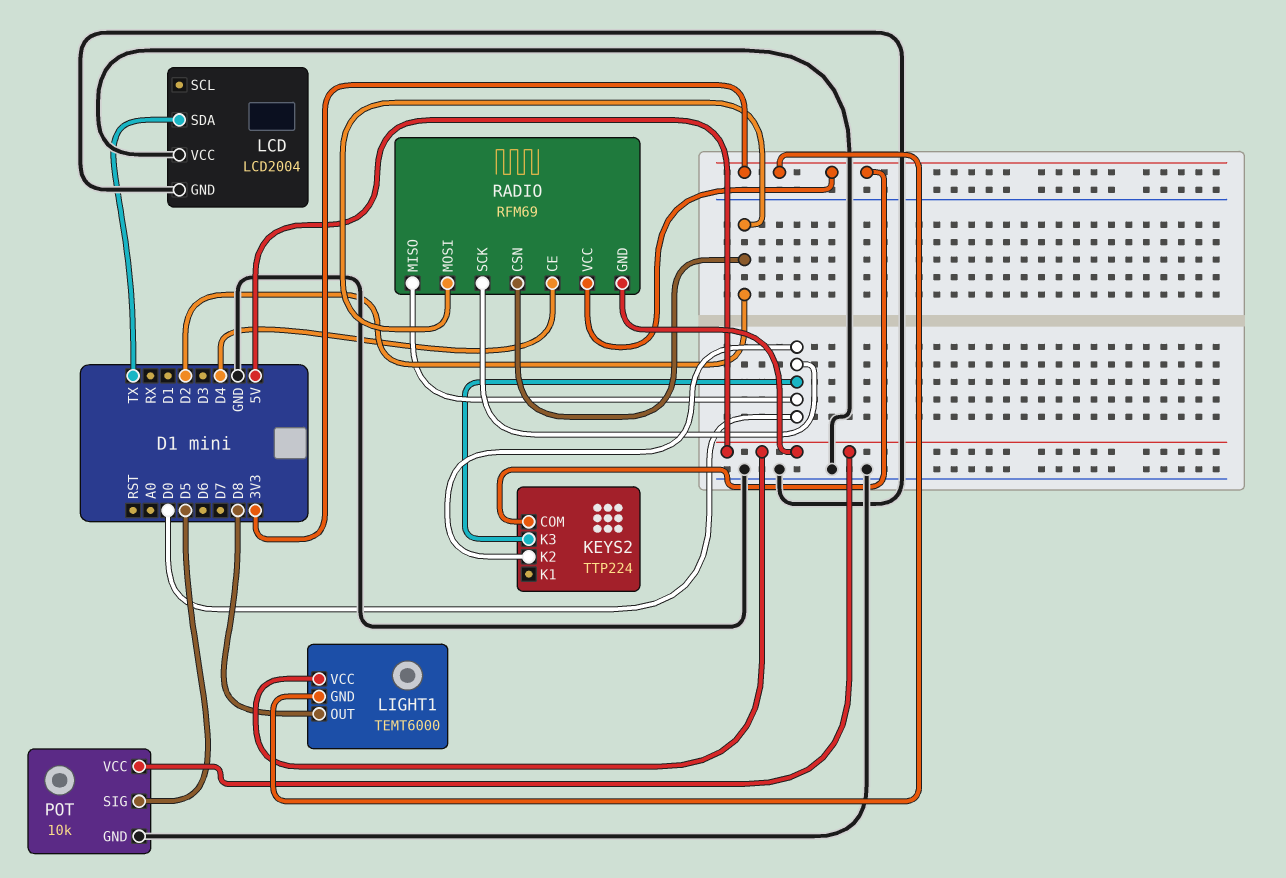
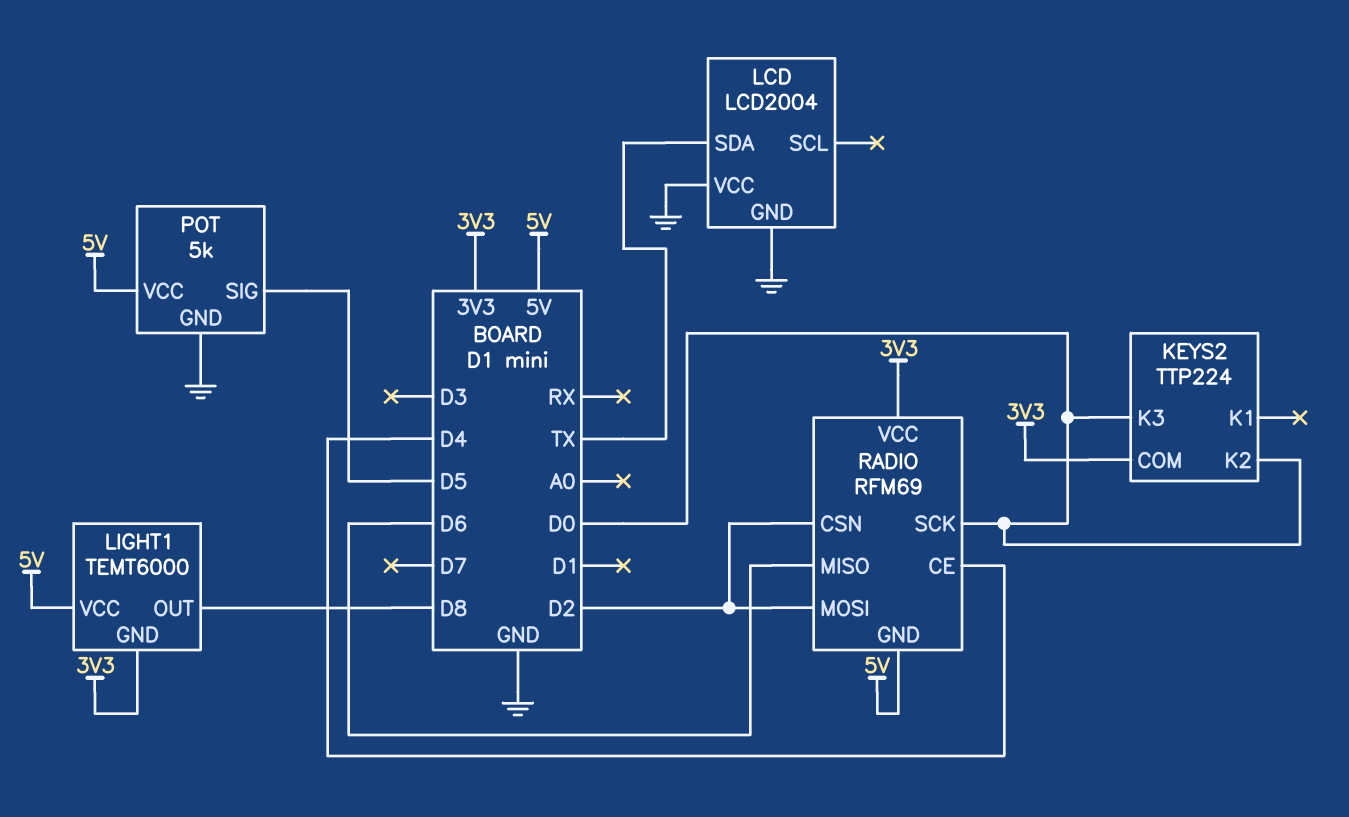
POT: 10k -> 5k
RADIO pin MISO: D0 -> D6

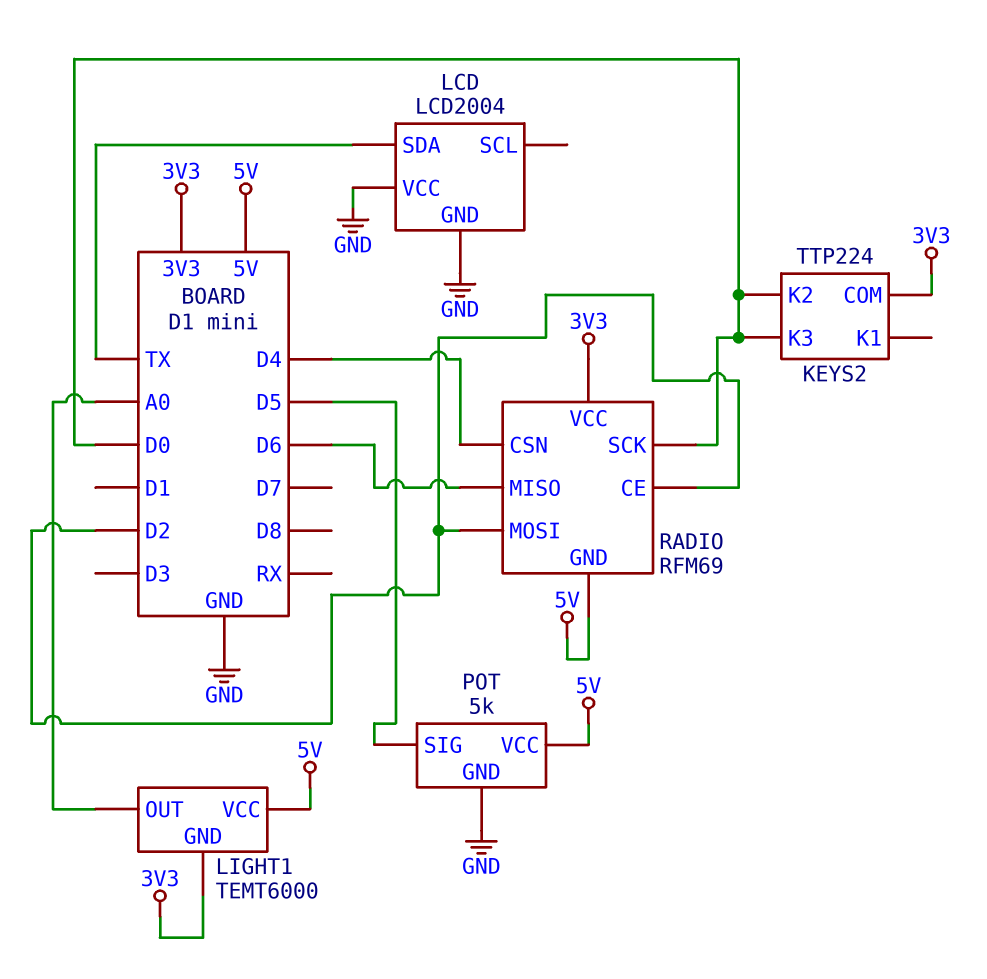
LIGHT1 pin OUT: D8 -> A0
RADIO pin CE: D4 -> D2
RADIO pin CSN: D2 -> D4

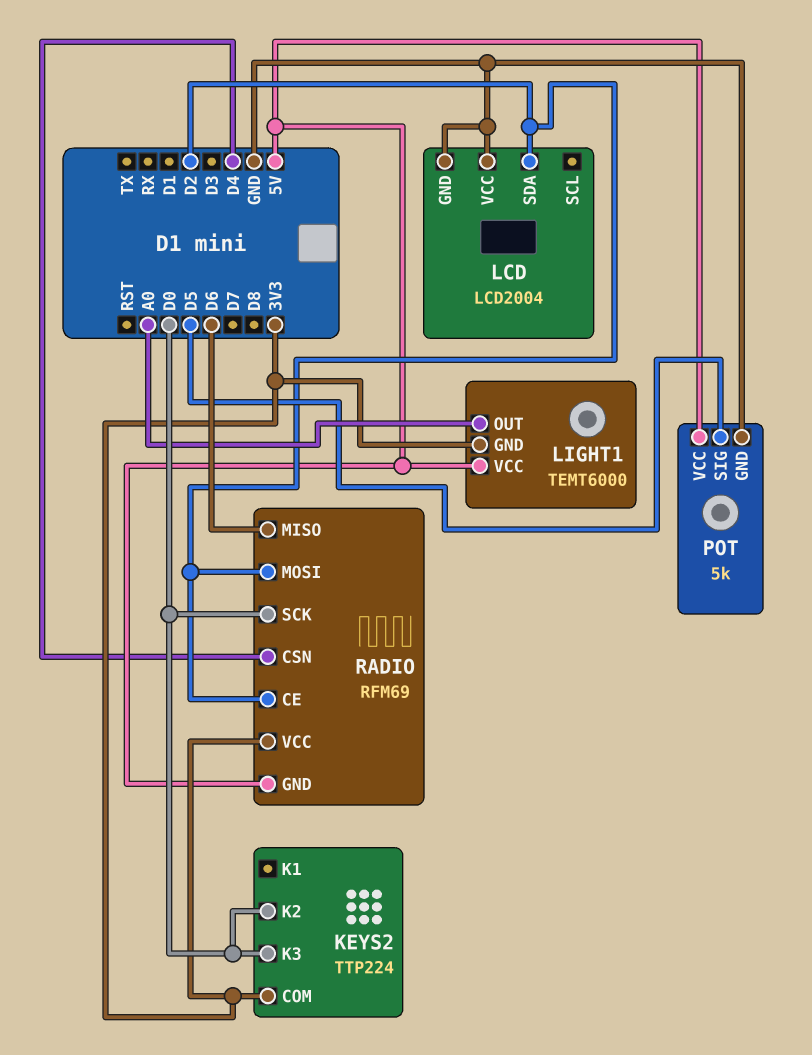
LCD pin SDA: TX -> D2

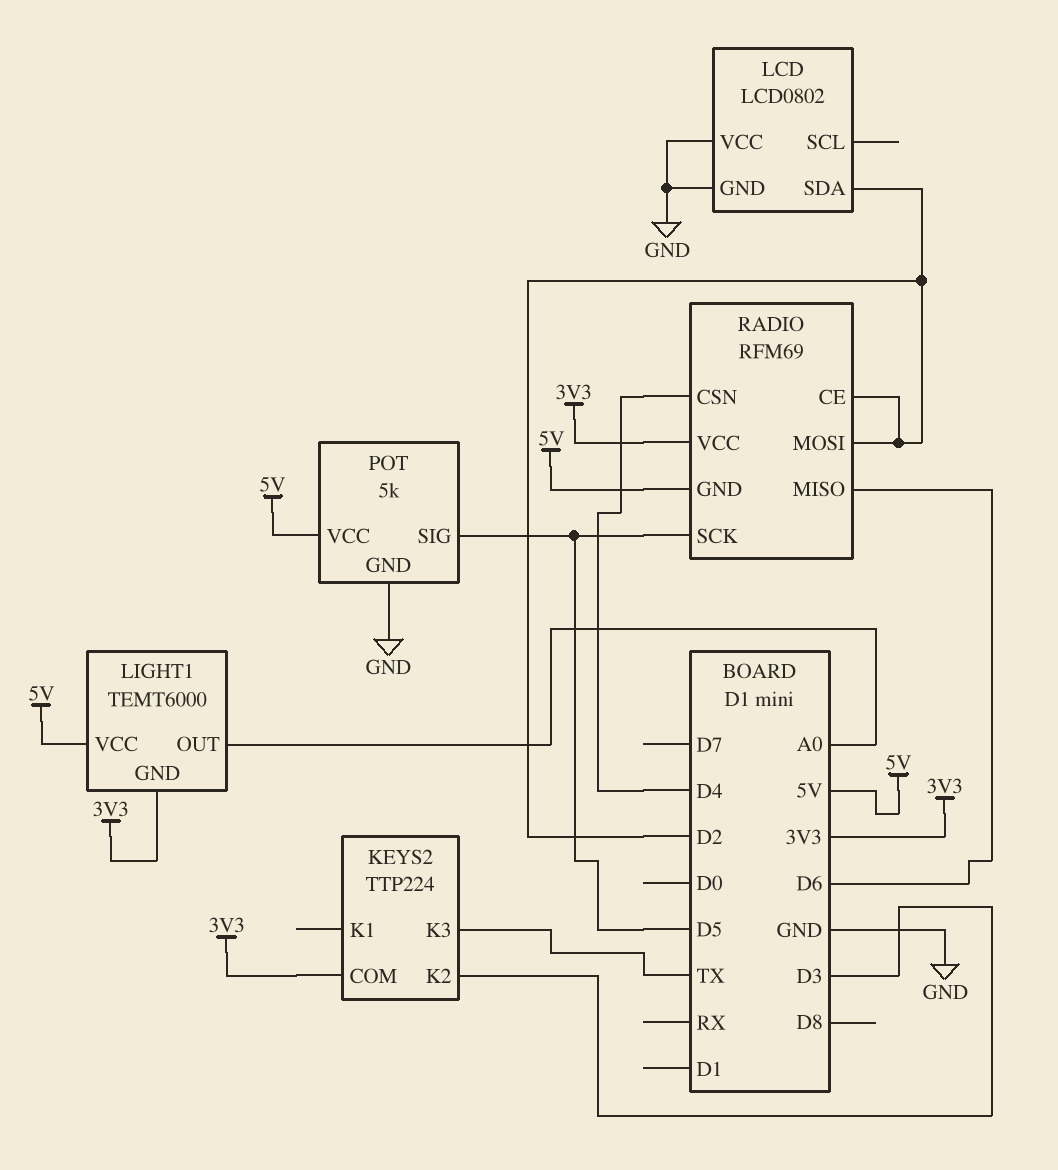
KEYS2 pin K2: D0 -> D3
KEYS2 pin K3: D0 -> TX
LCD: LCD2004 -> LCD0802
RADIO pin SCK: D0 -> D5

